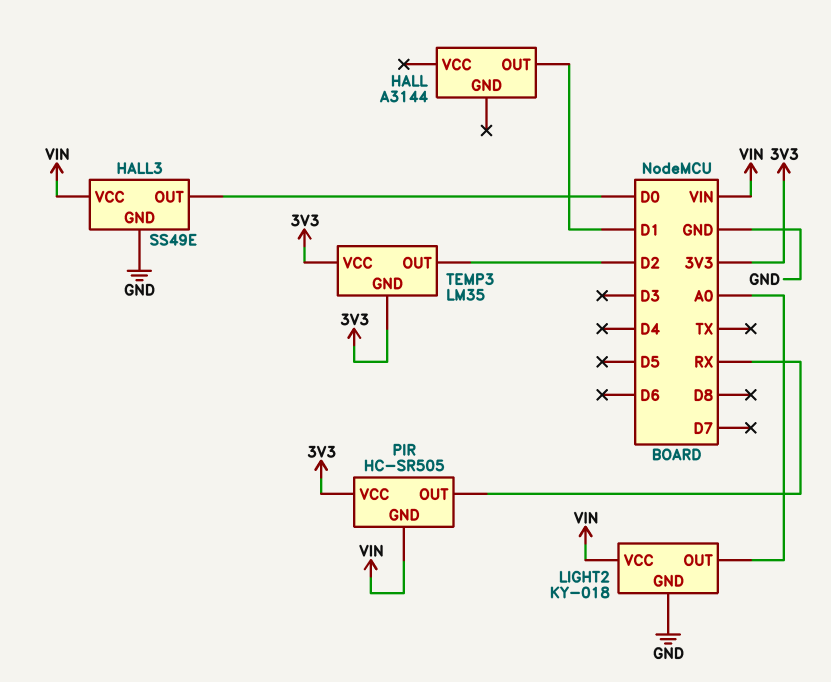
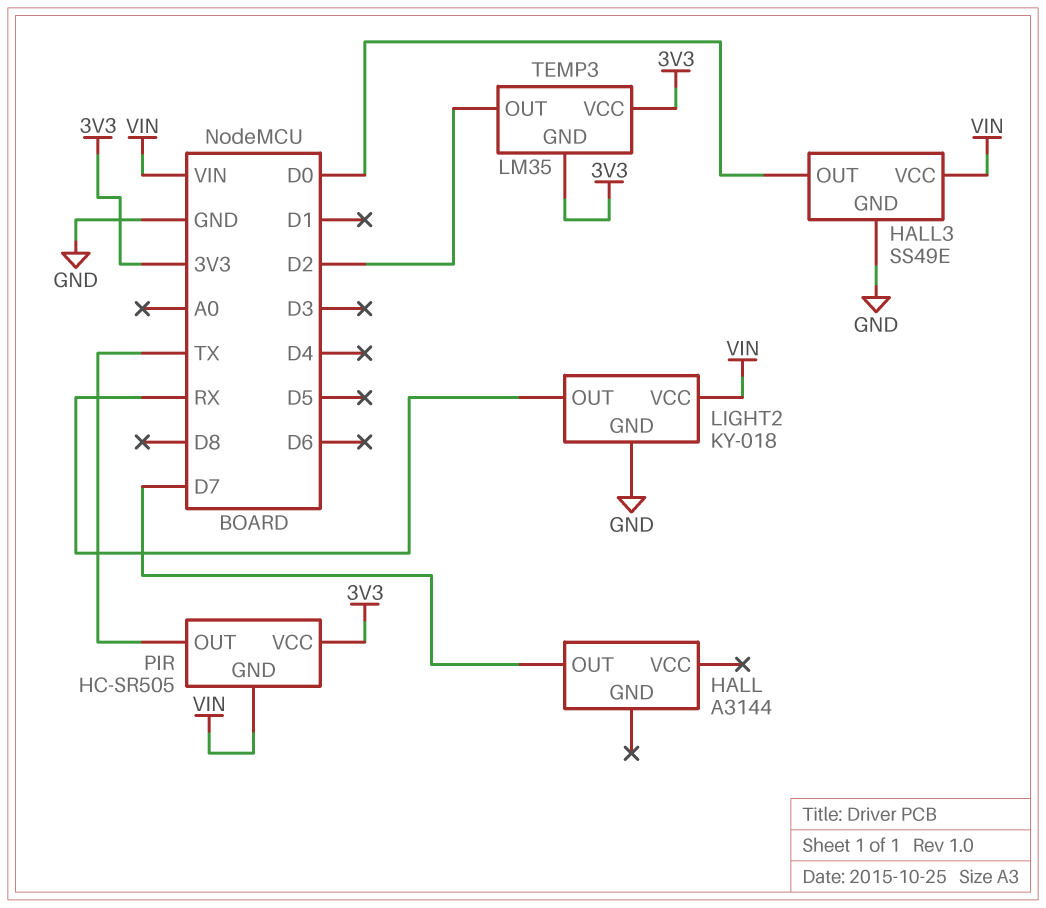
HALL pin OUT: D1 -> D7
LIGHT2 pin OUT: A0 -> RX
PIR pin OUT: RX -> TX

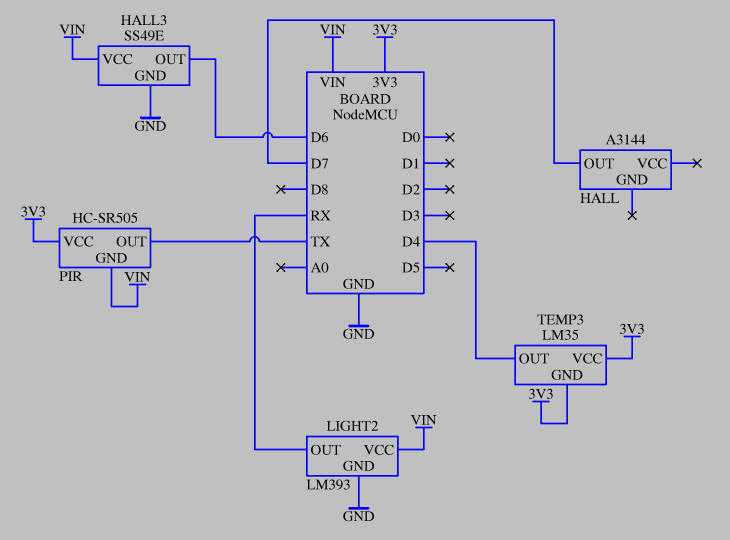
HALL3 pin OUT: D0 -> D6
LIGHT2: KY-018 -> LM393
TEMP3 pin OUT: D2 -> D4

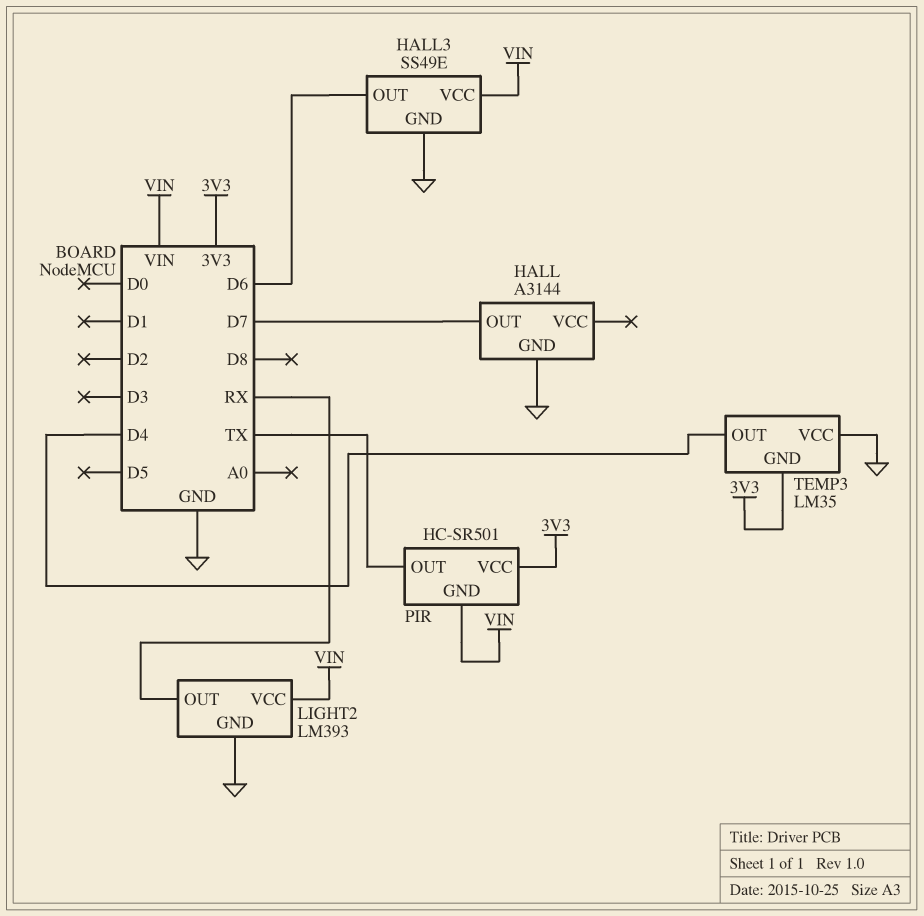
HALL pin GND: none -> GND
PIR: HC-SR505 -> HC-SR501
TEMP3 pin VCC: 3V3 -> GND

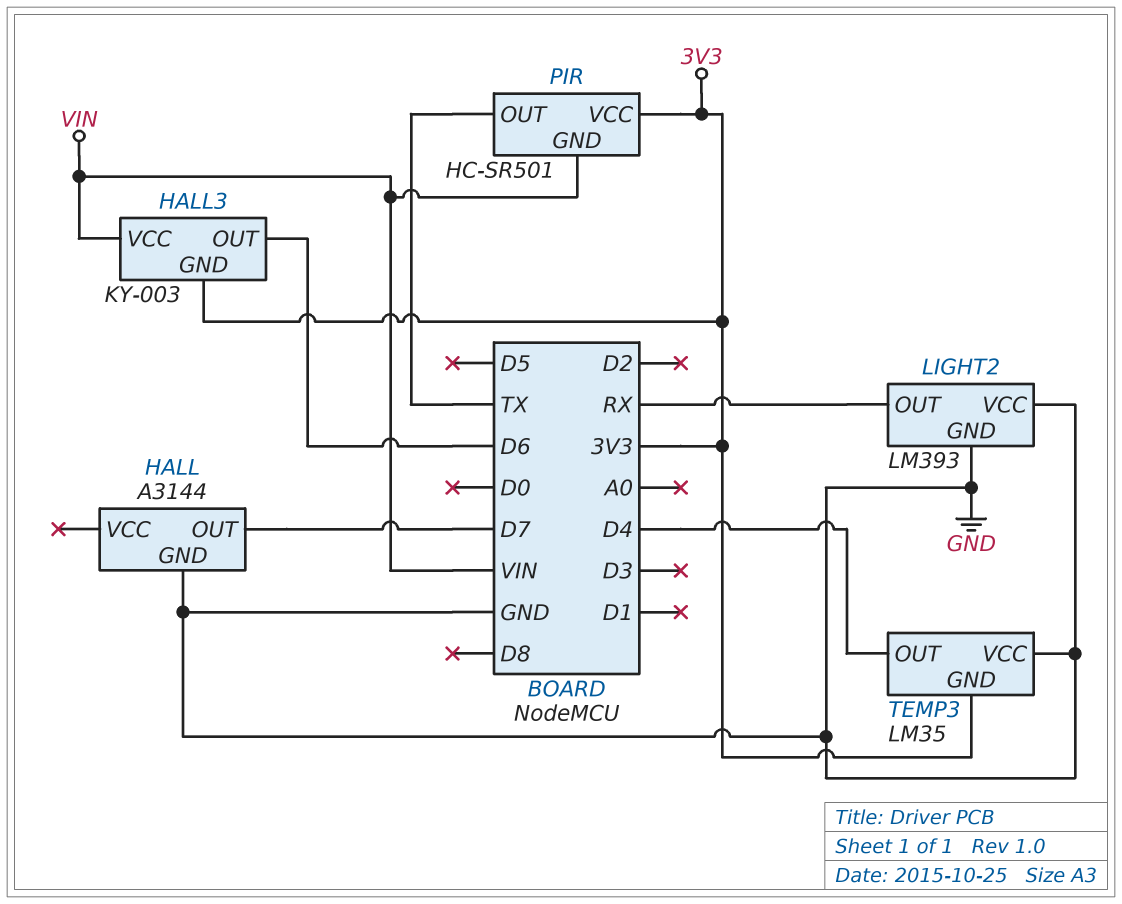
HALL3: SS49E -> KY-003
HALL3 pin GND: GND -> 3V3
LIGHT2 pin VCC: VIN -> GND

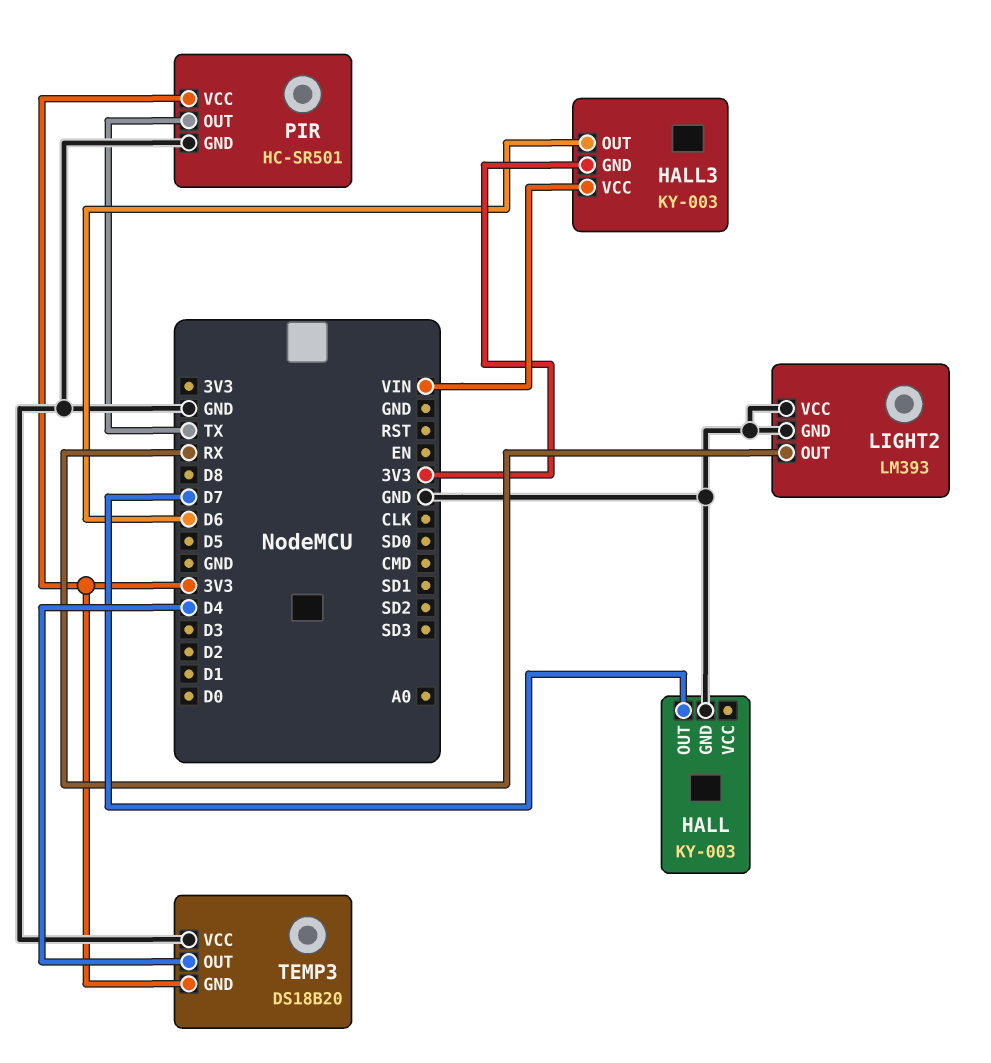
HALL: A3144 -> KY-003
PIR pin GND: VIN -> GND
TEMP3: LM35 -> DS18B20

